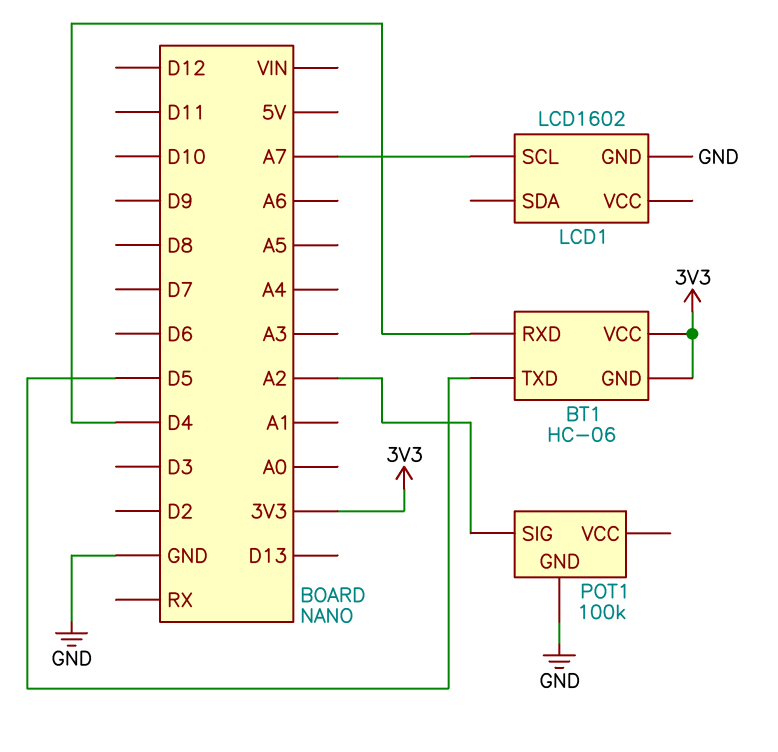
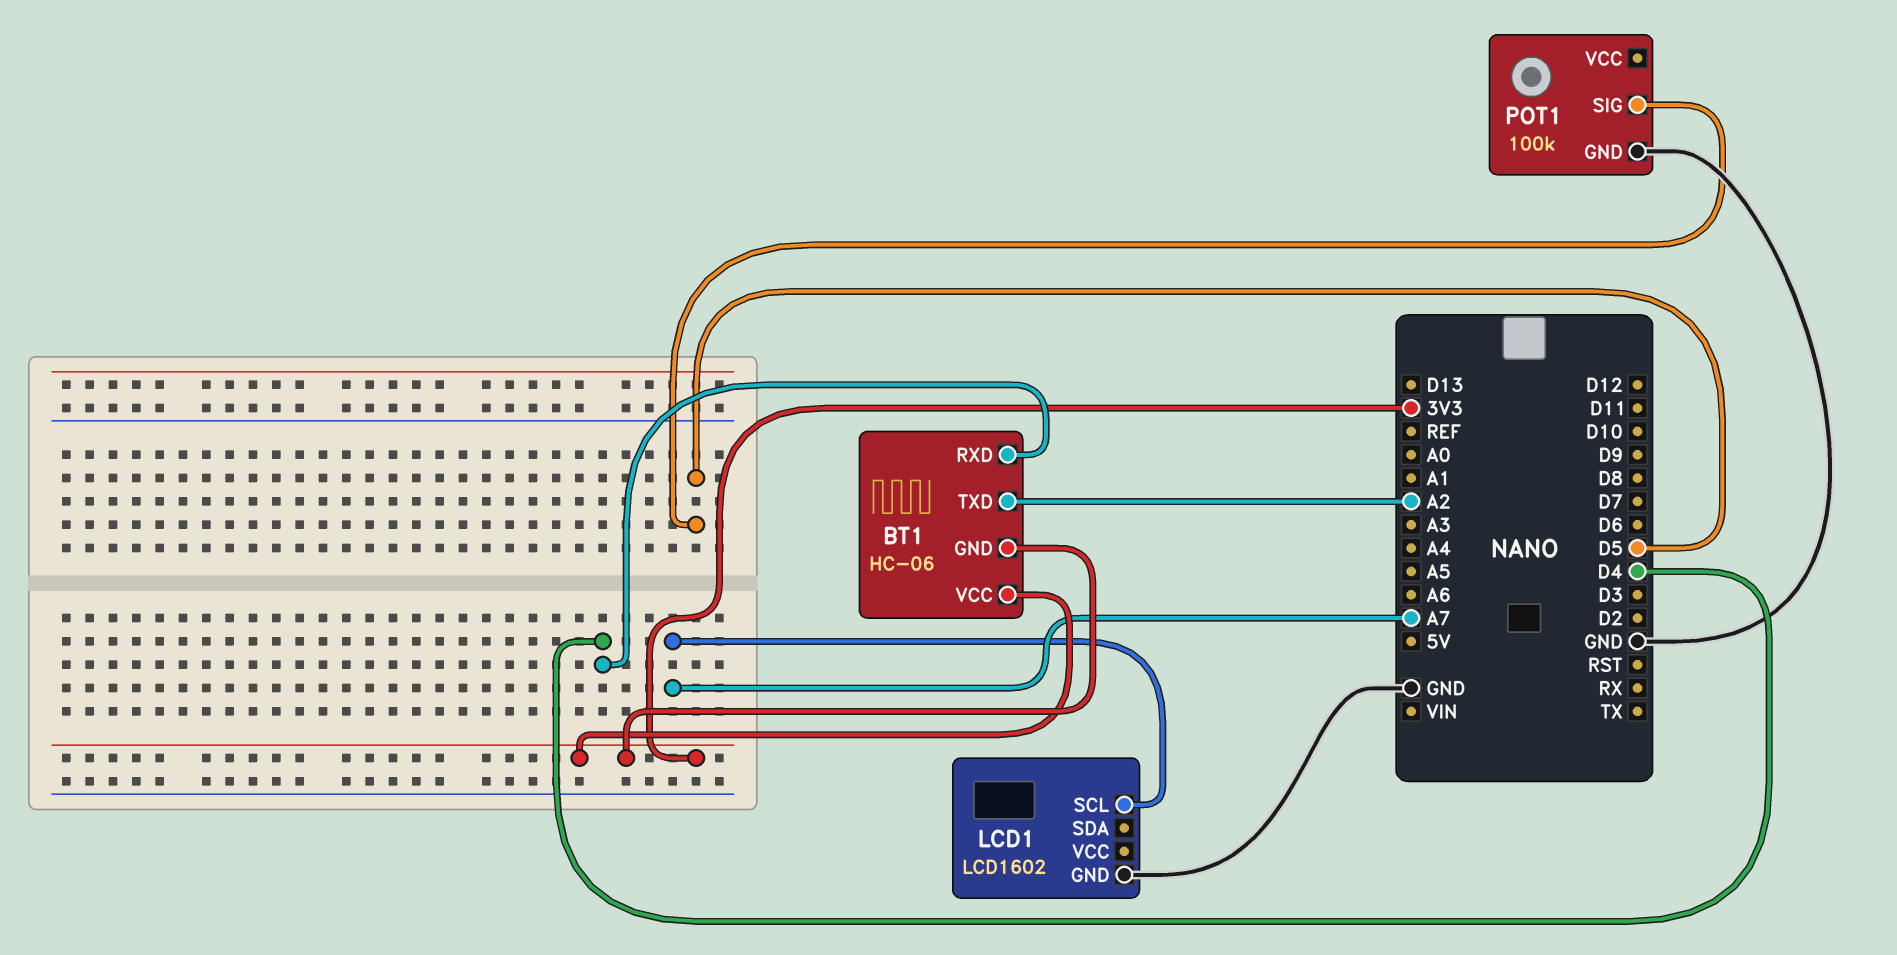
BT1 pin TXD: D5 -> A2
POT1 pin SIG: A2 -> D5

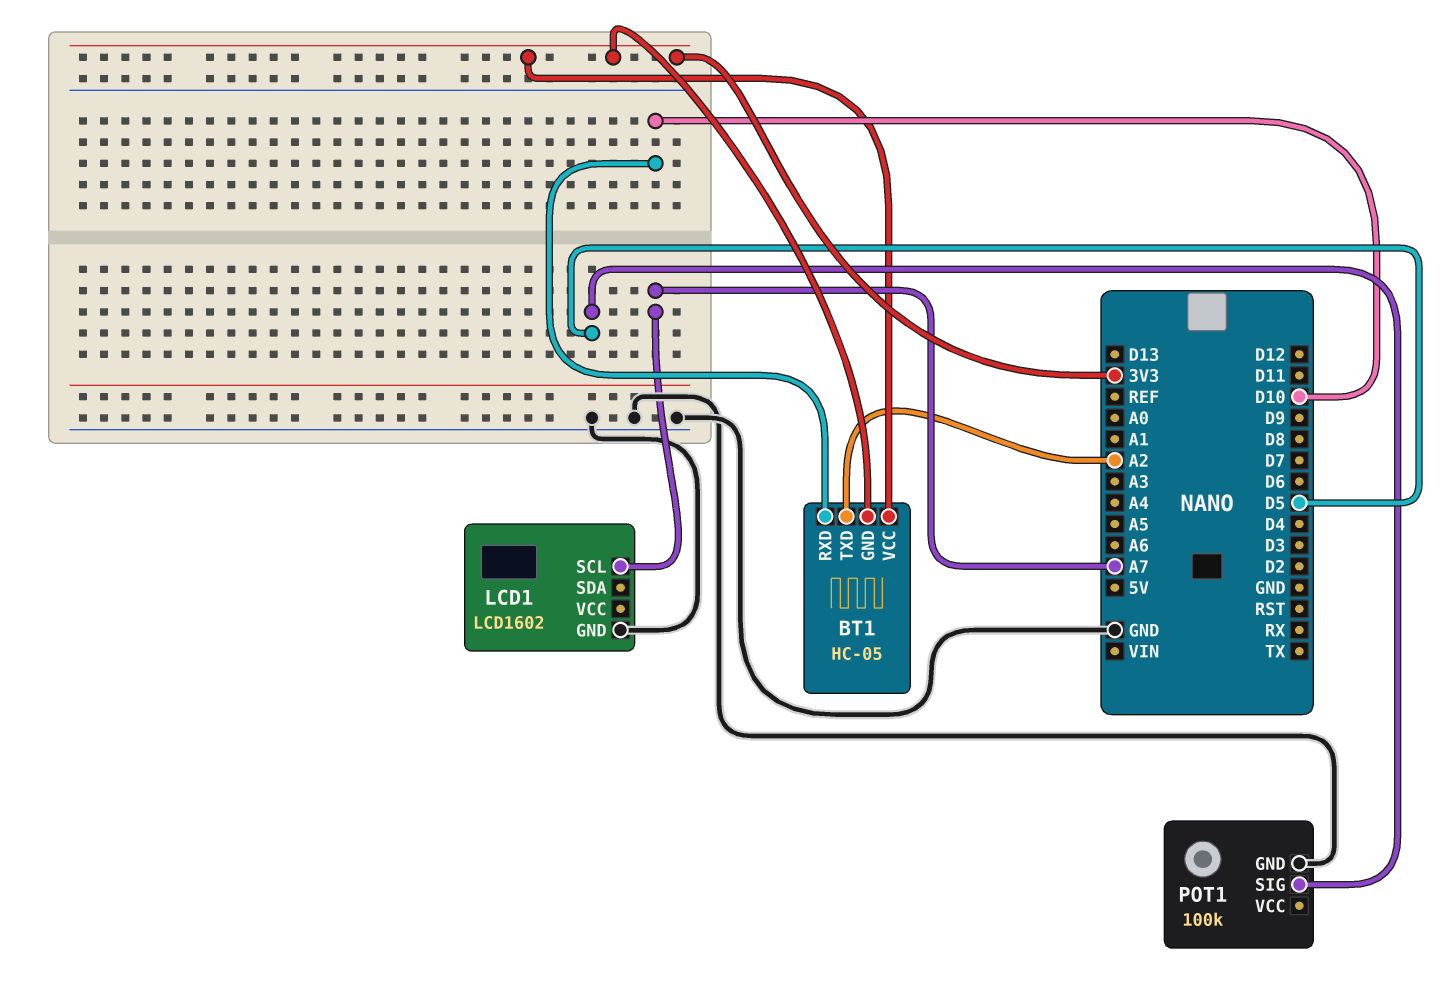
BT1: HC-06 -> HC-05
BT1 pin RXD: D4 -> D10

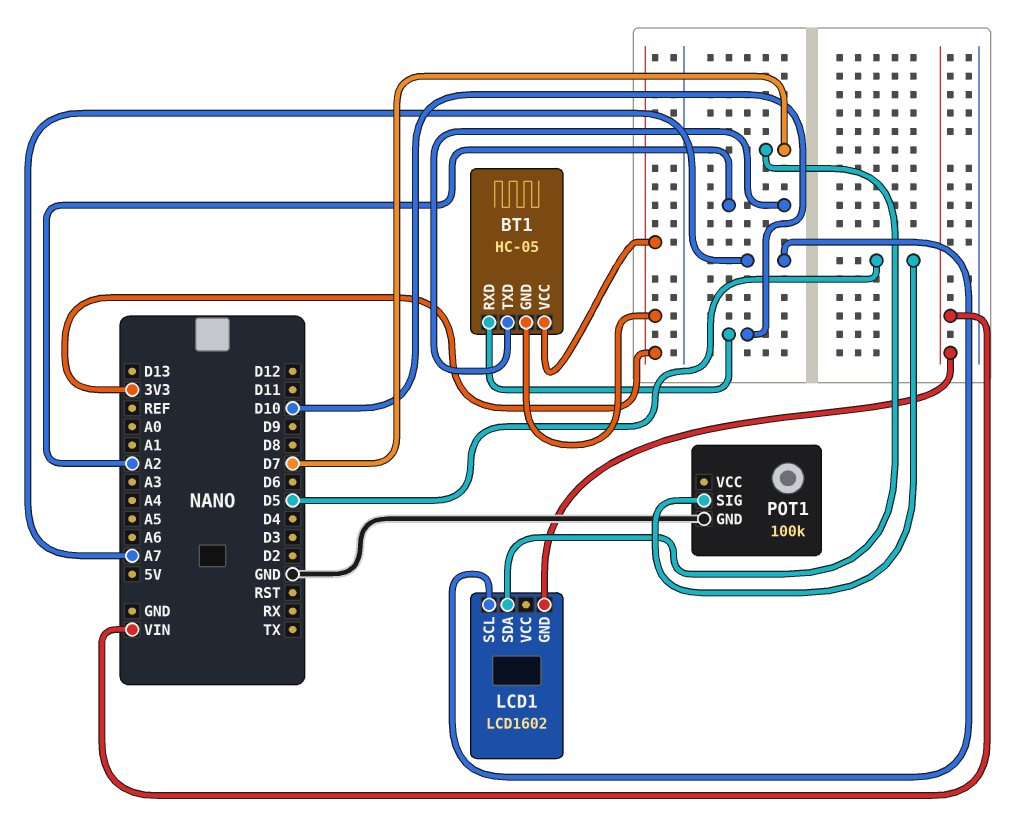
LCD1 pin GND: GND -> VIN
LCD1 pin SDA: none -> D7

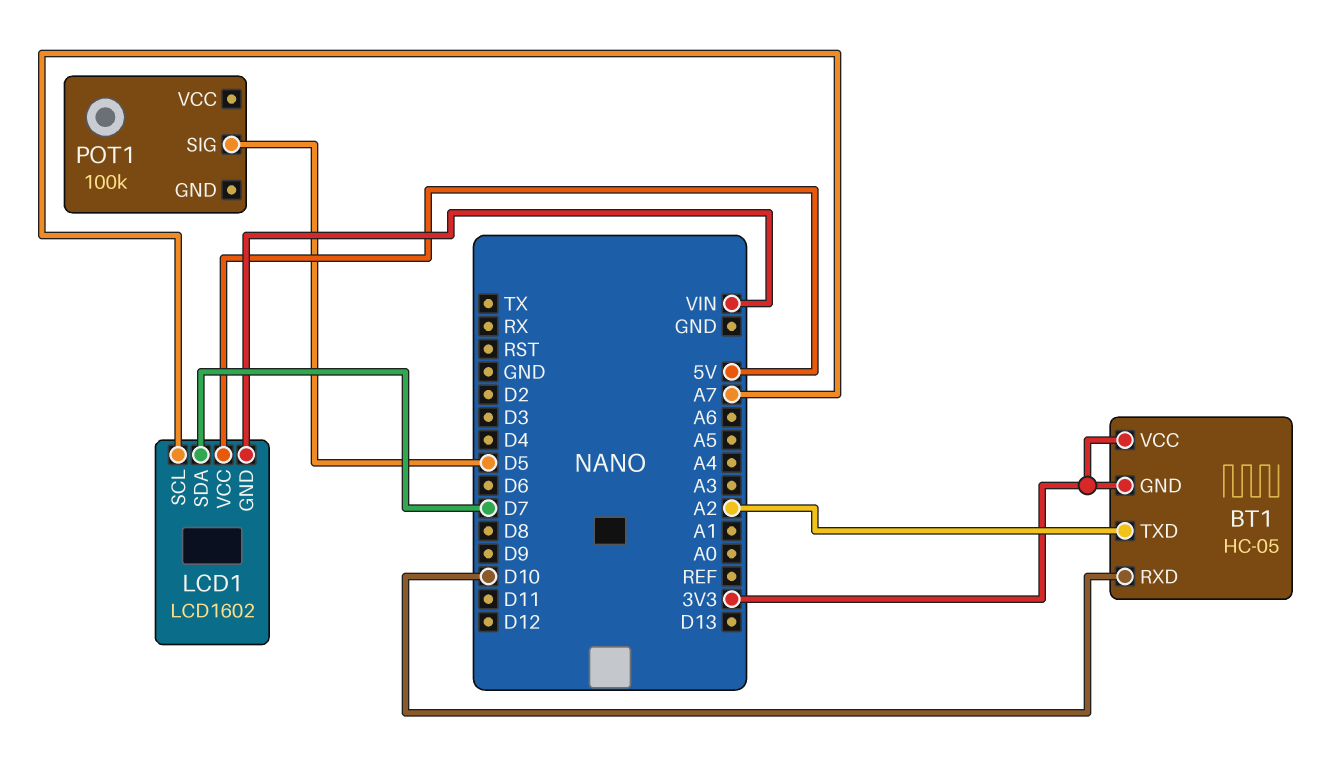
LCD1 pin VCC: none -> 5V
POT1 pin GND: GND -> none

